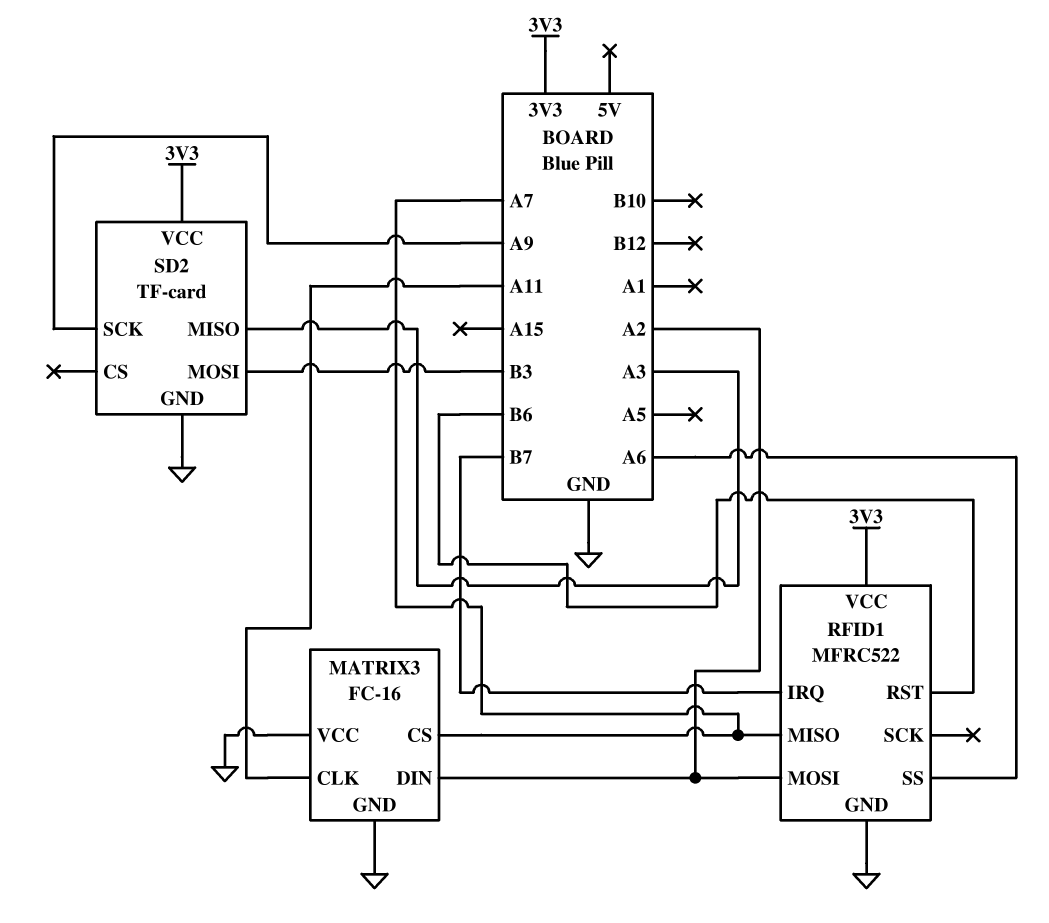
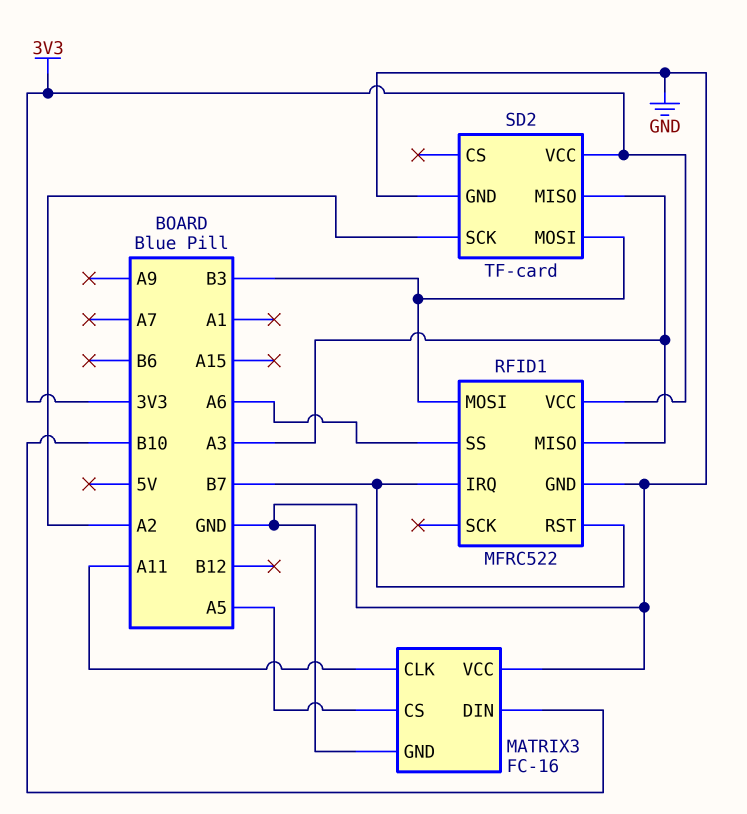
MATRIX3 pin CS: A7 -> A5
MATRIX3 pin DIN: A2 -> B10
RFID1 pin MISO: A7 -> A3
RFID1 pin MOSI: A2 -> B3
RFID1 pin RST: B6 -> B7
SD2 pin SCK: A9 -> A2

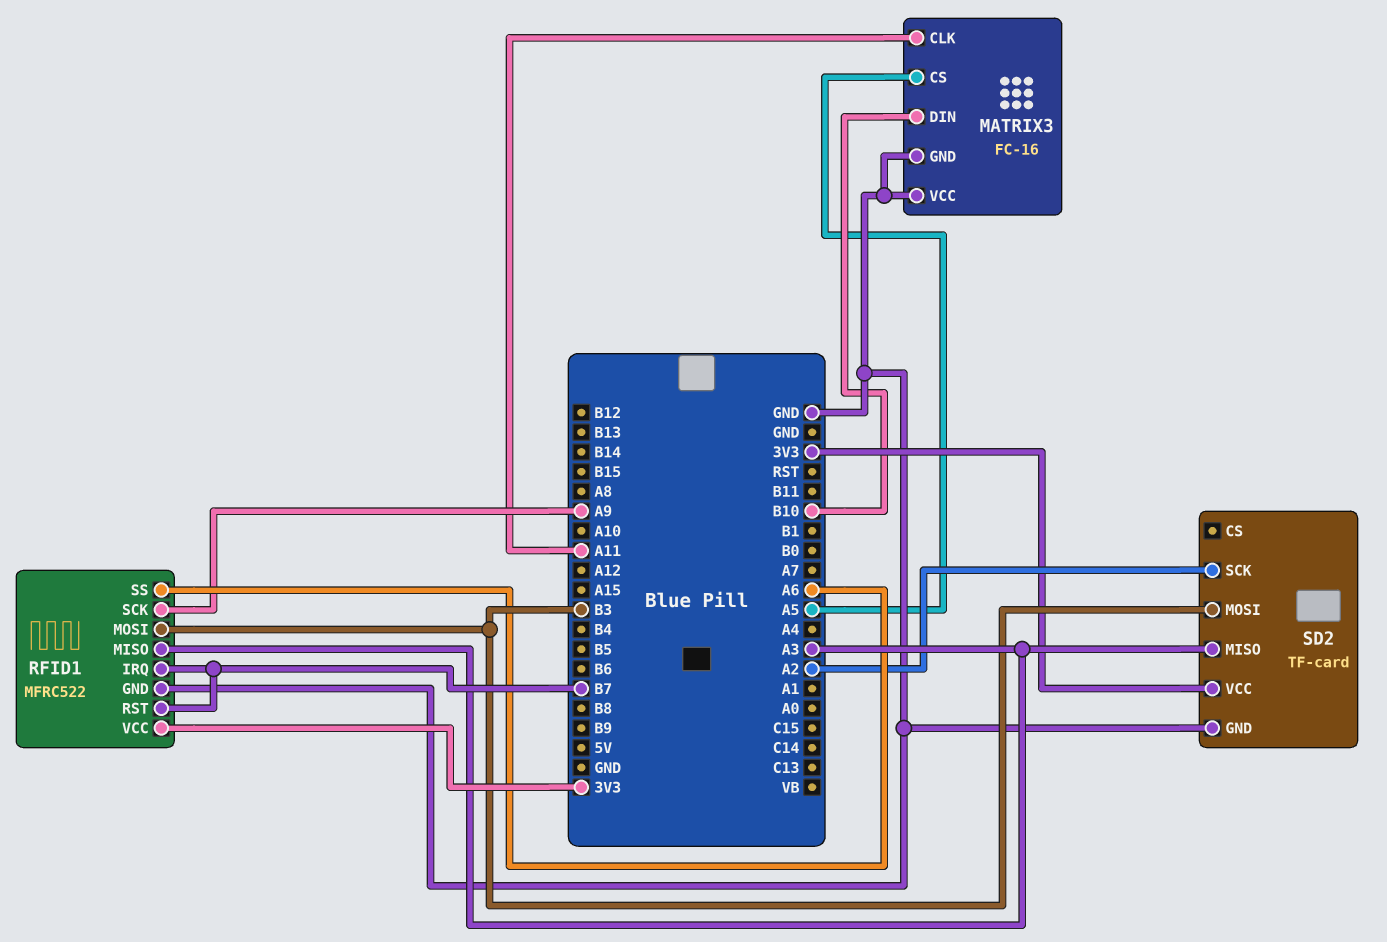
RFID1 pin SCK: none -> A9

